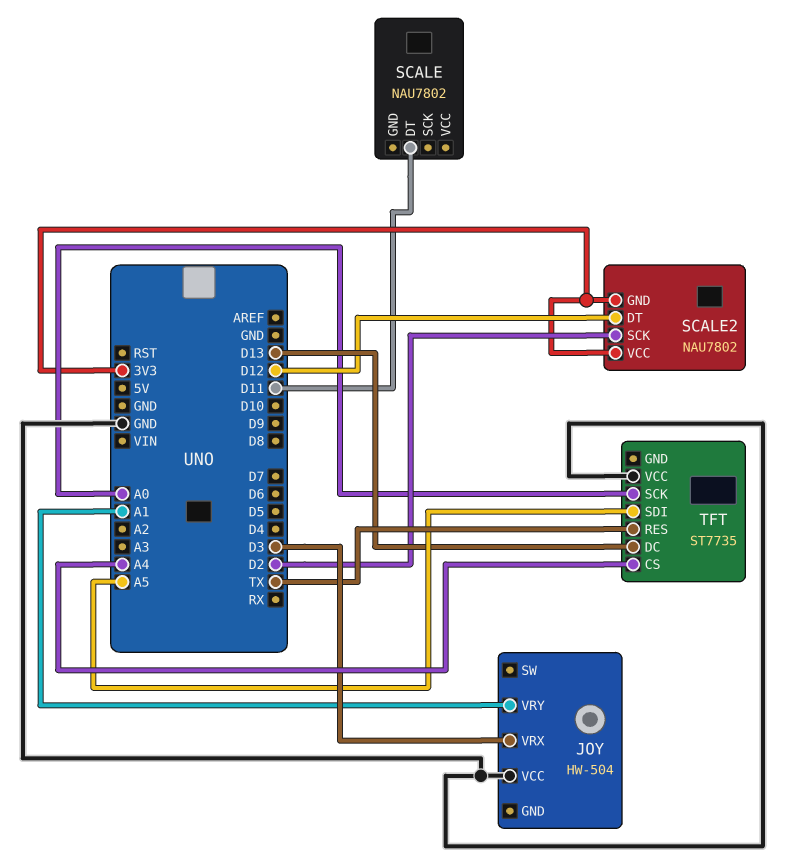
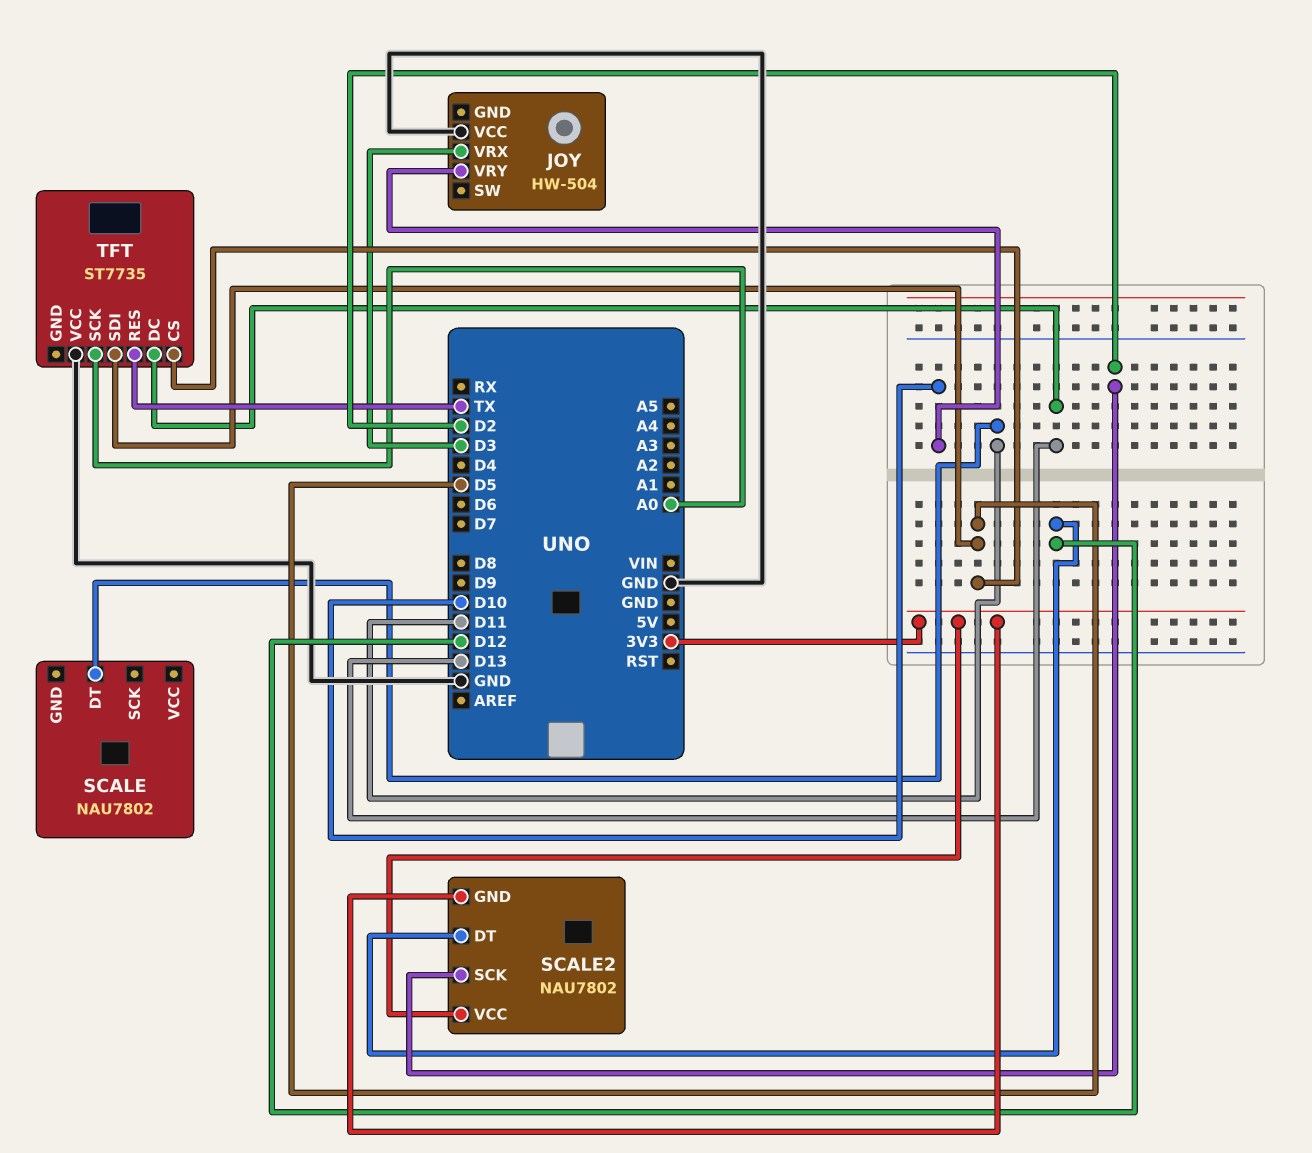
JOY pin VRY: A1 -> D10
TFT pin CS: A4 -> D5
TFT pin SDI: A5 -> D5

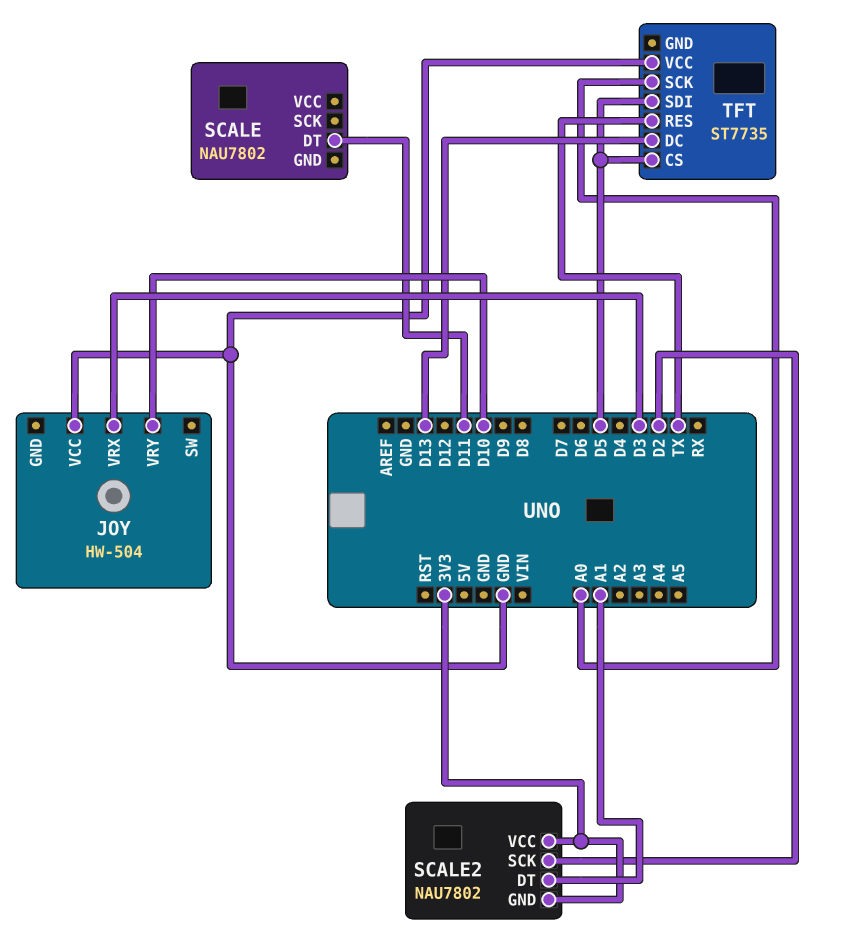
SCALE2 pin DT: D12 -> A1

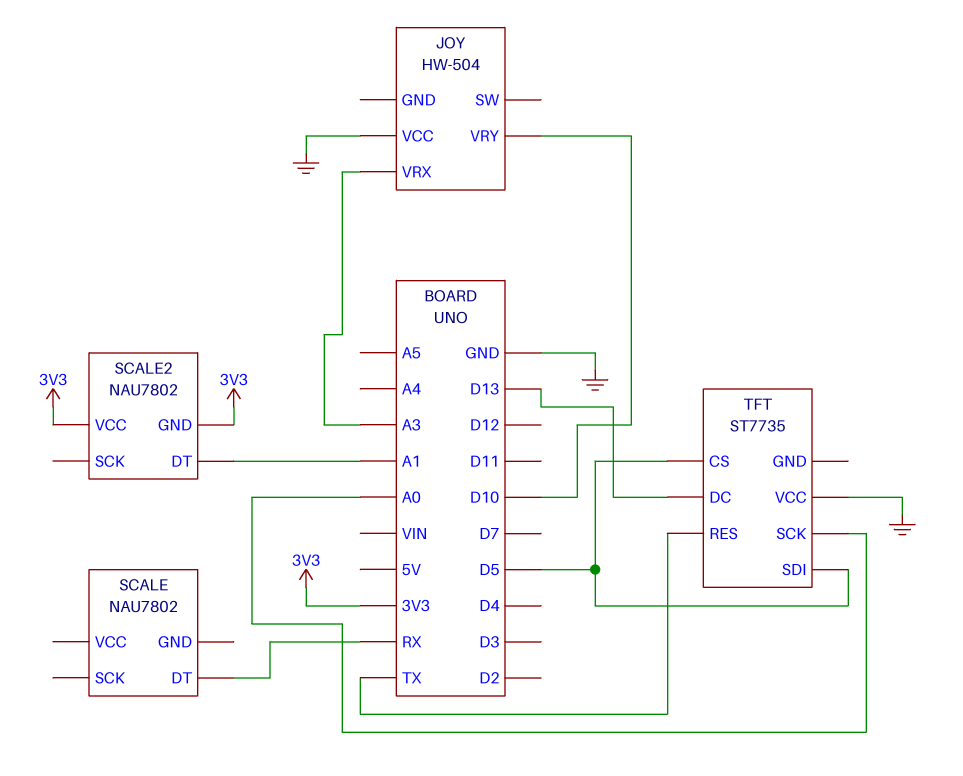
JOY pin VRX: D3 -> A3
SCALE pin DT: D11 -> RX
SCALE2 pin SCK: D2 -> none

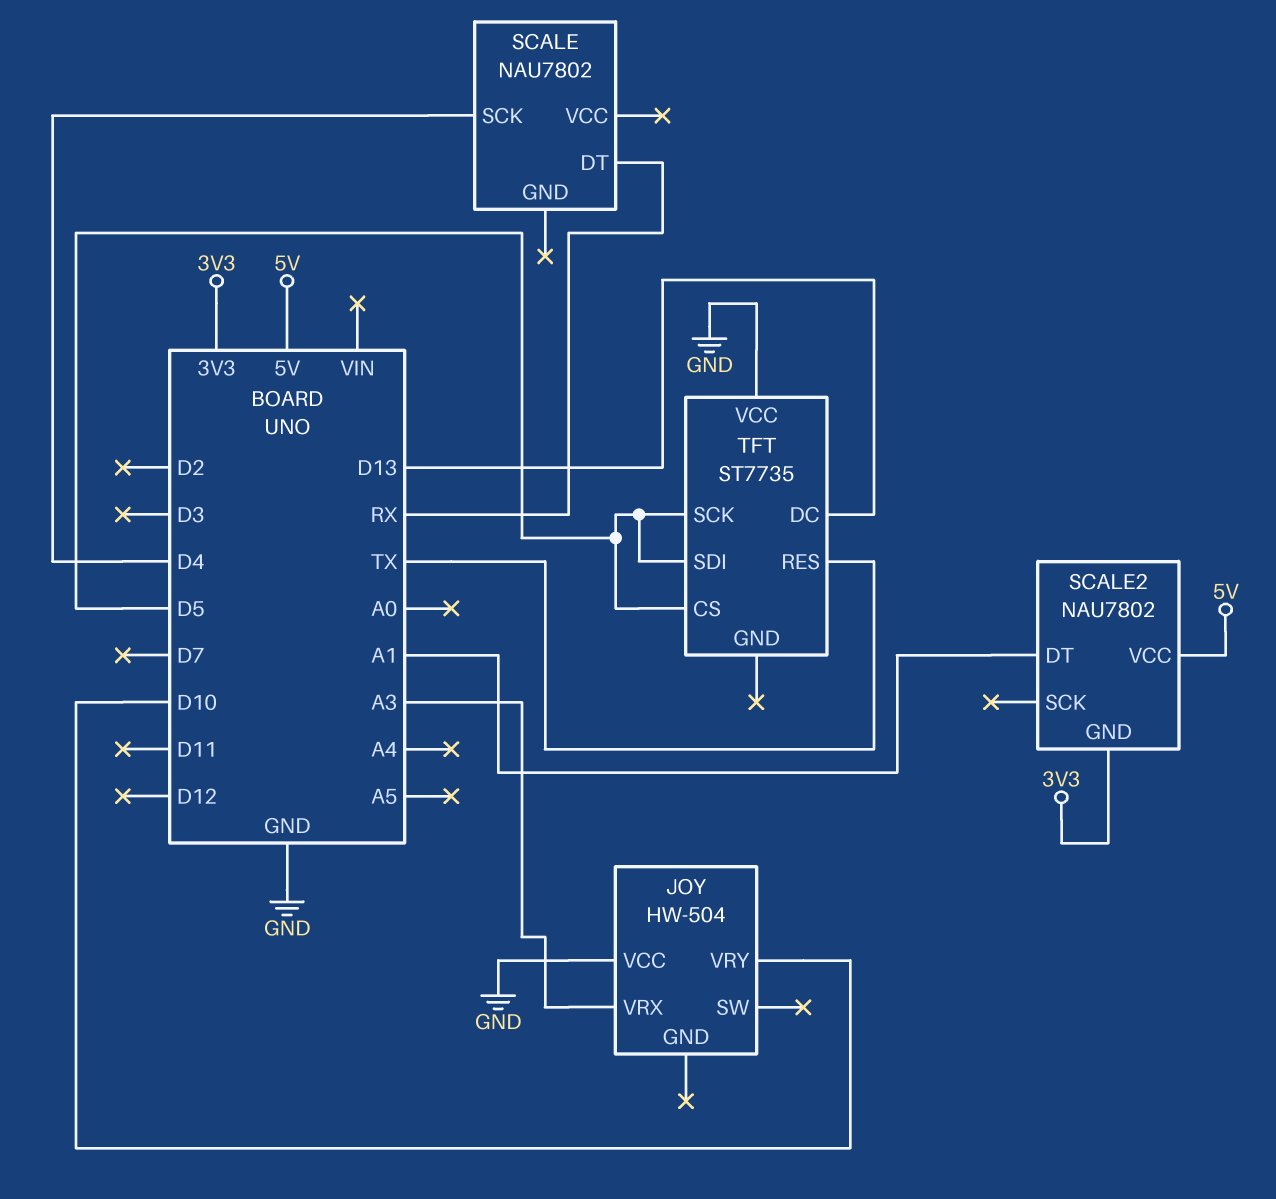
SCALE pin SCK: none -> D4
SCALE2 pin VCC: 3V3 -> 5V
TFT pin SCK: A0 -> D5

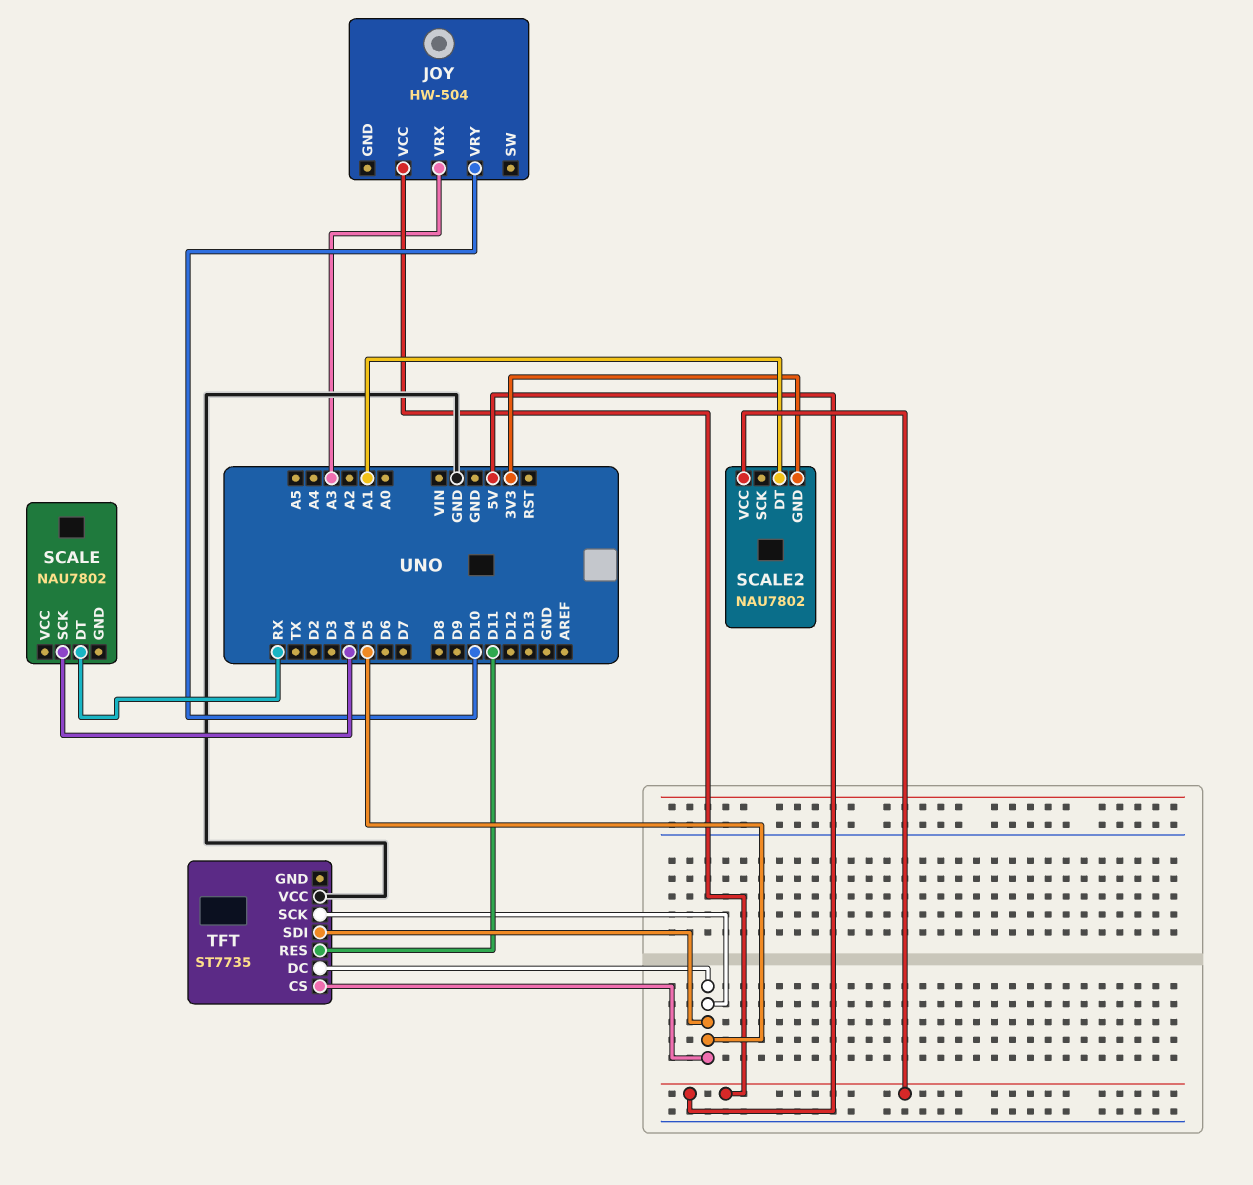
JOY pin VCC: GND -> 5V
TFT pin DC: D13 -> D5
TFT pin RES: TX -> D11

